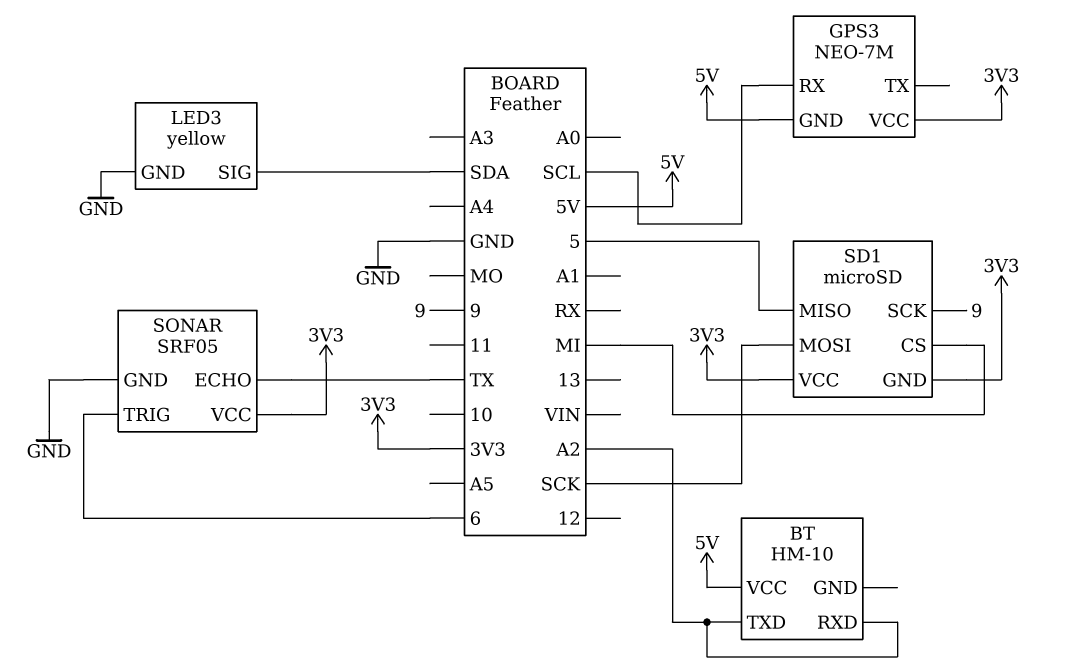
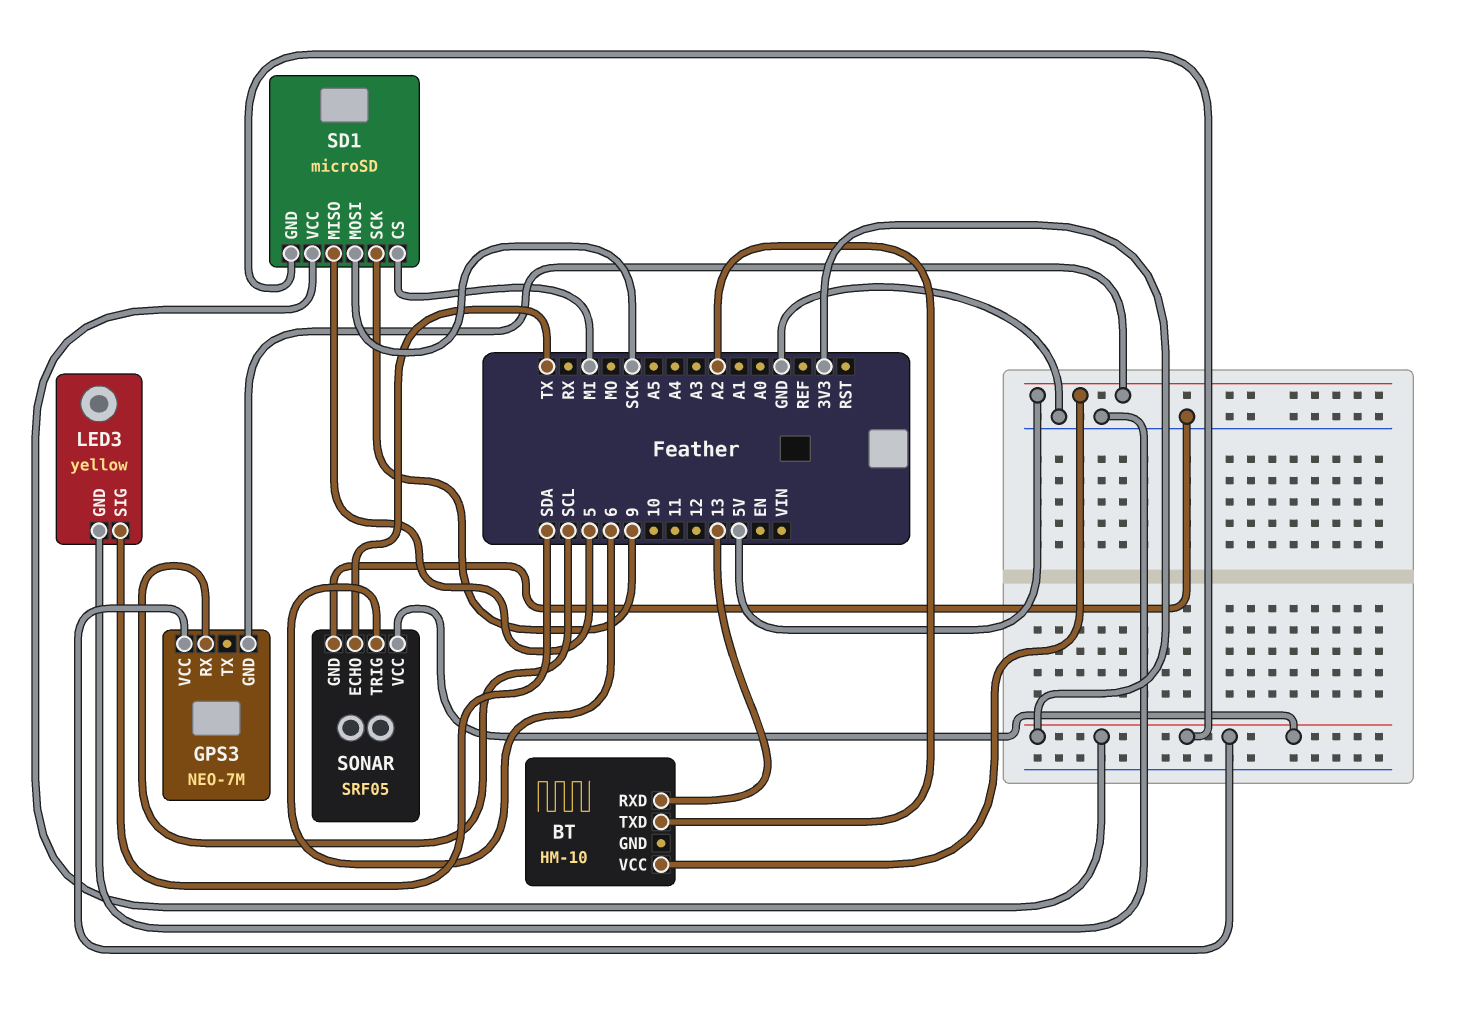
BT pin RXD: A2 -> 13

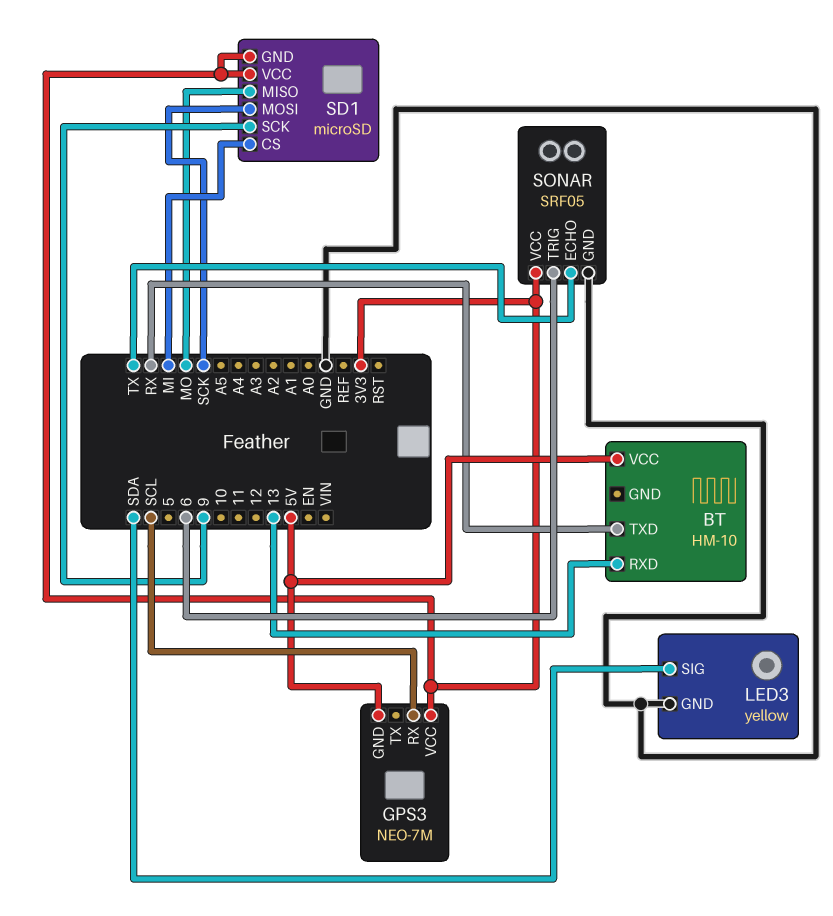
BT pin TXD: A2 -> RX
SD1 pin MISO: 5 -> MO

